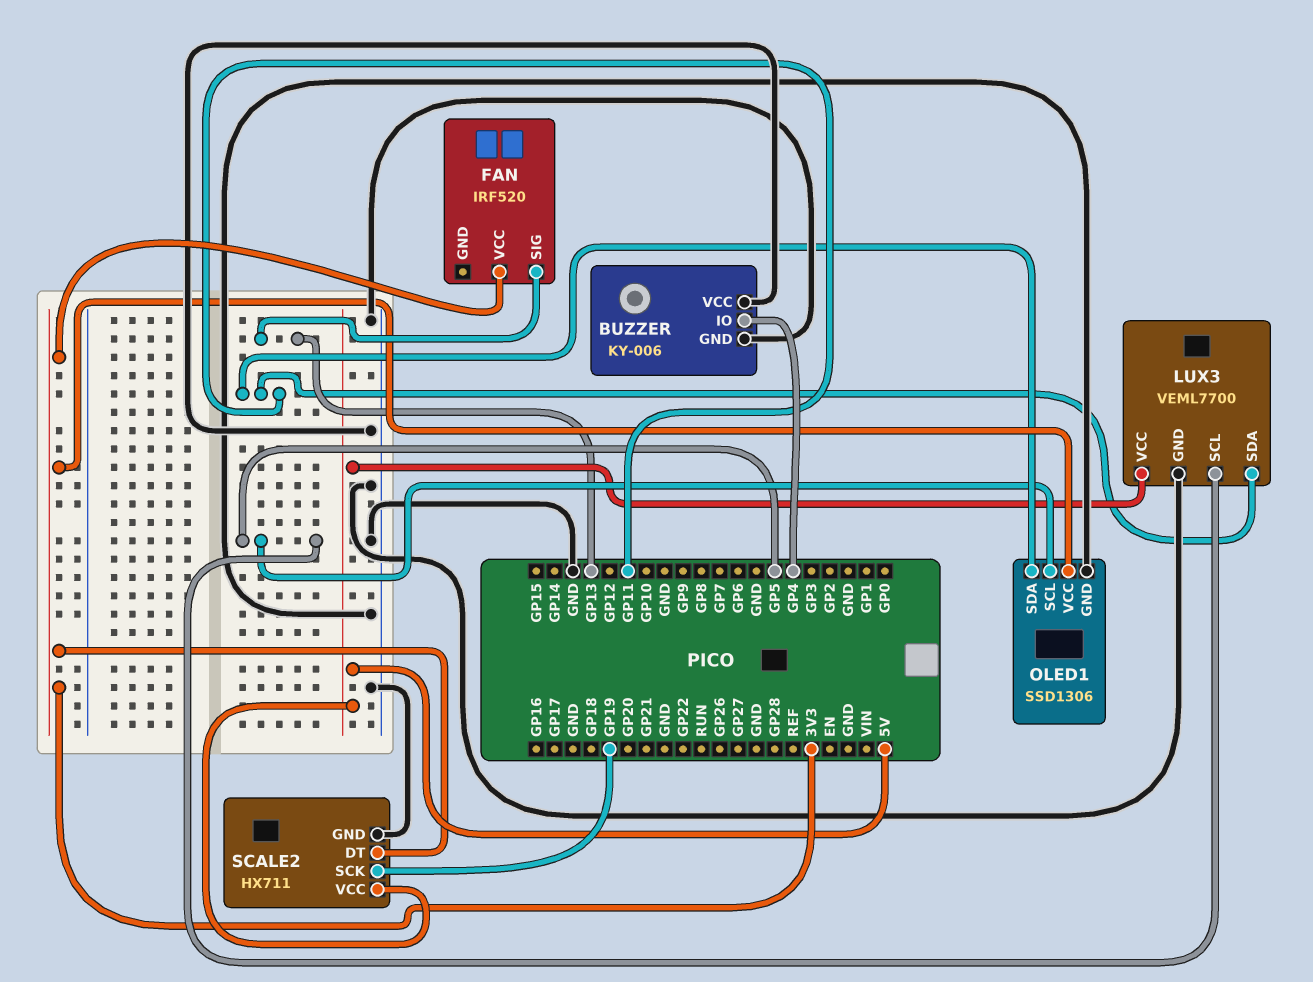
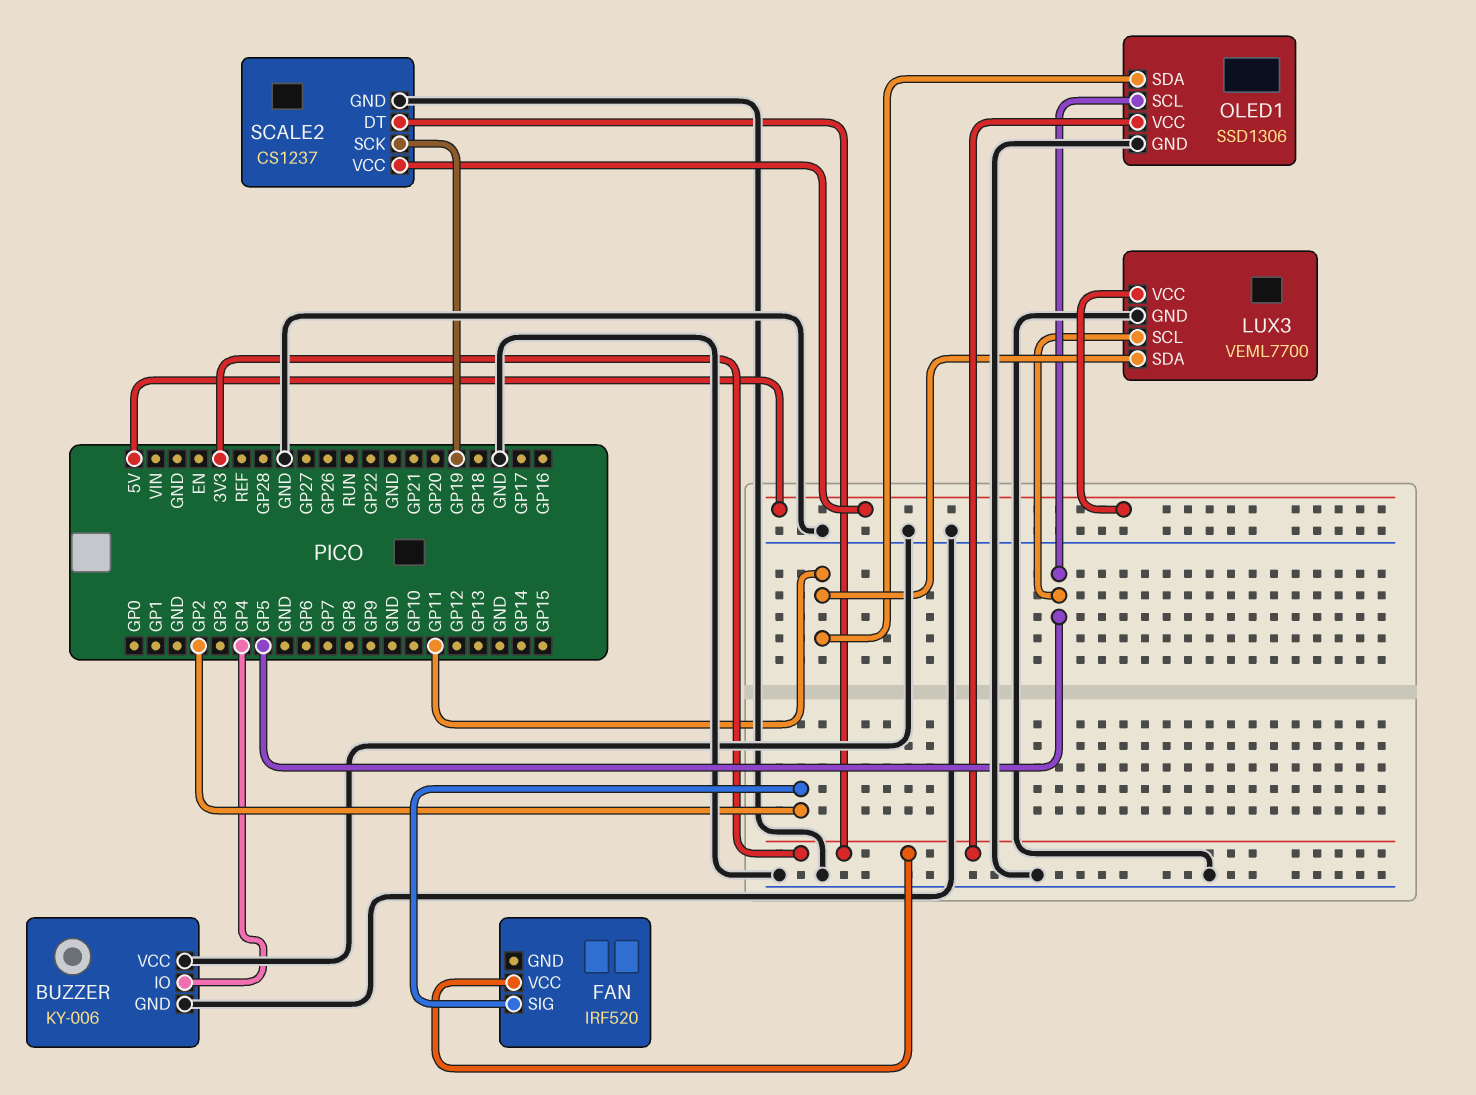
FAN pin SIG: GP13 -> GP2
SCALE2: HX711 -> CS1237

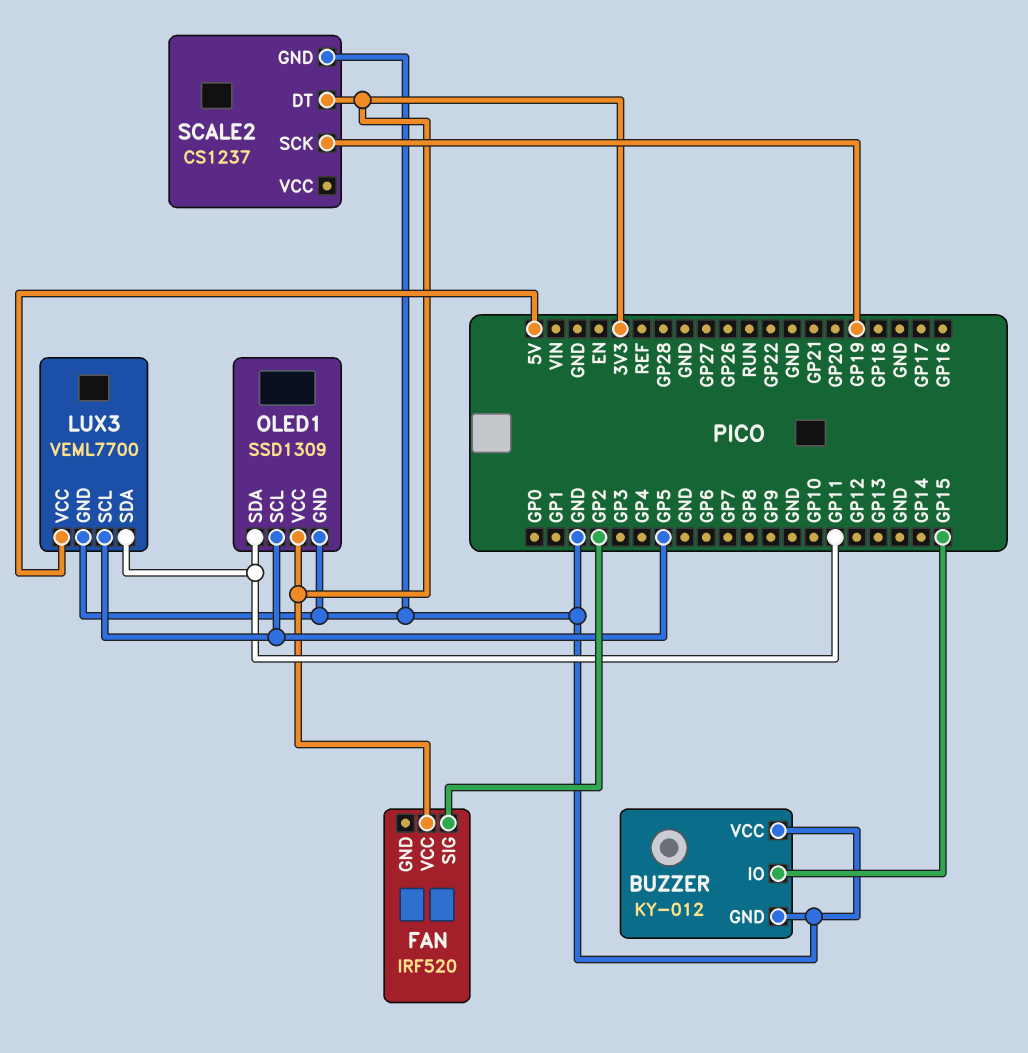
BUZZER: KY-006 -> KY-012
BUZZER pin IO: GP4 -> GP15
OLED1: SSD1306 -> SSD1309
SCALE2 pin VCC: 5V -> none

